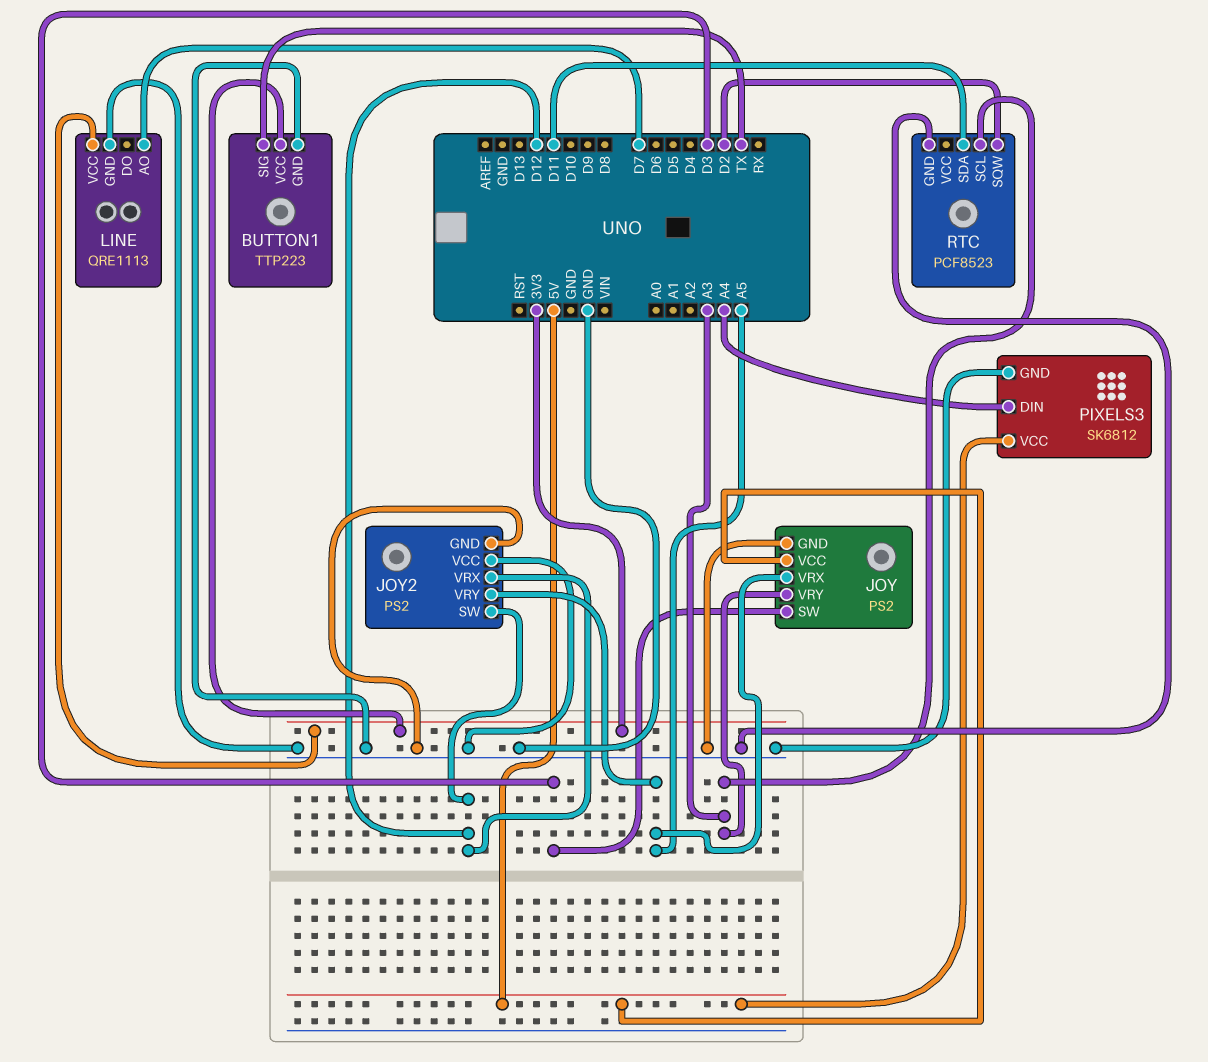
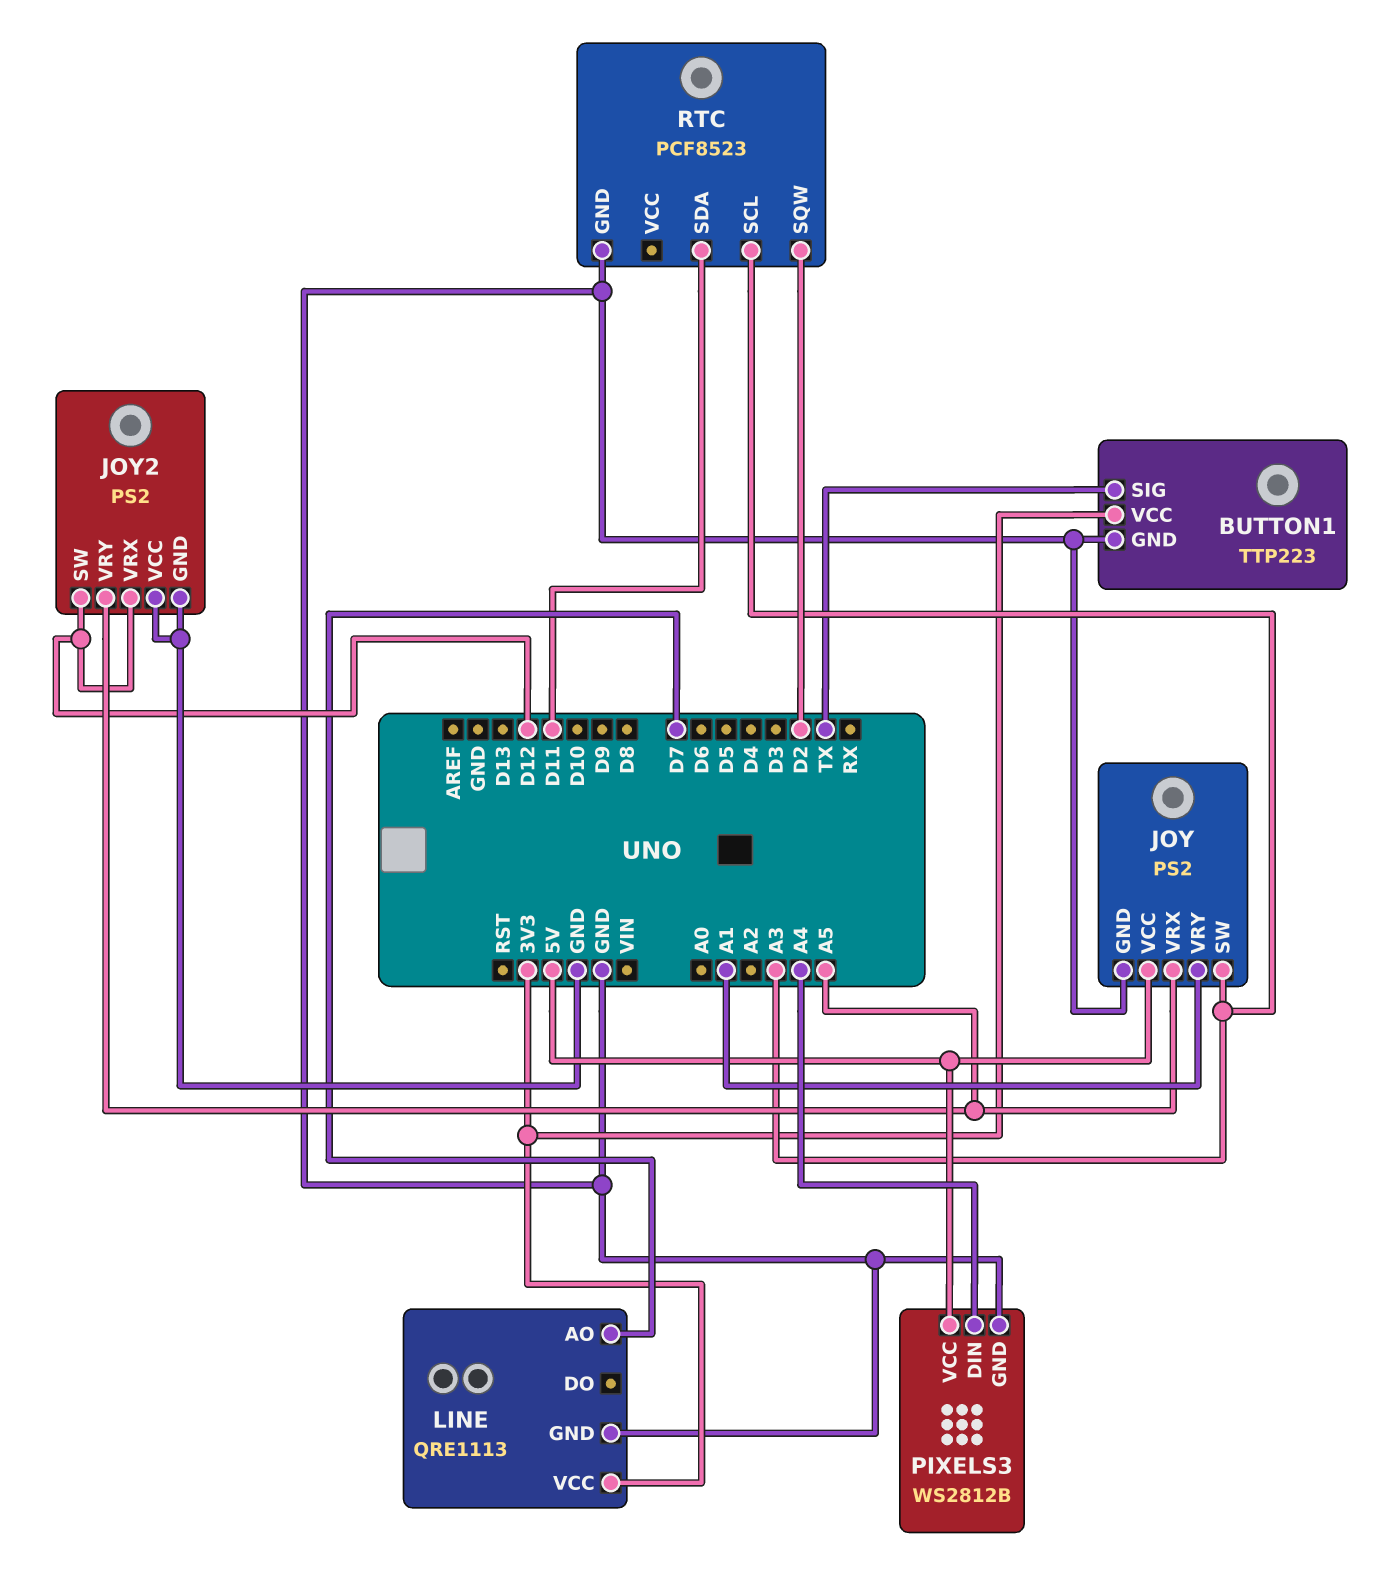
JOY pin SW: D3 -> A3
JOY pin VRY: A3 -> A1
PIXELS3: SK6812 -> WS2812B

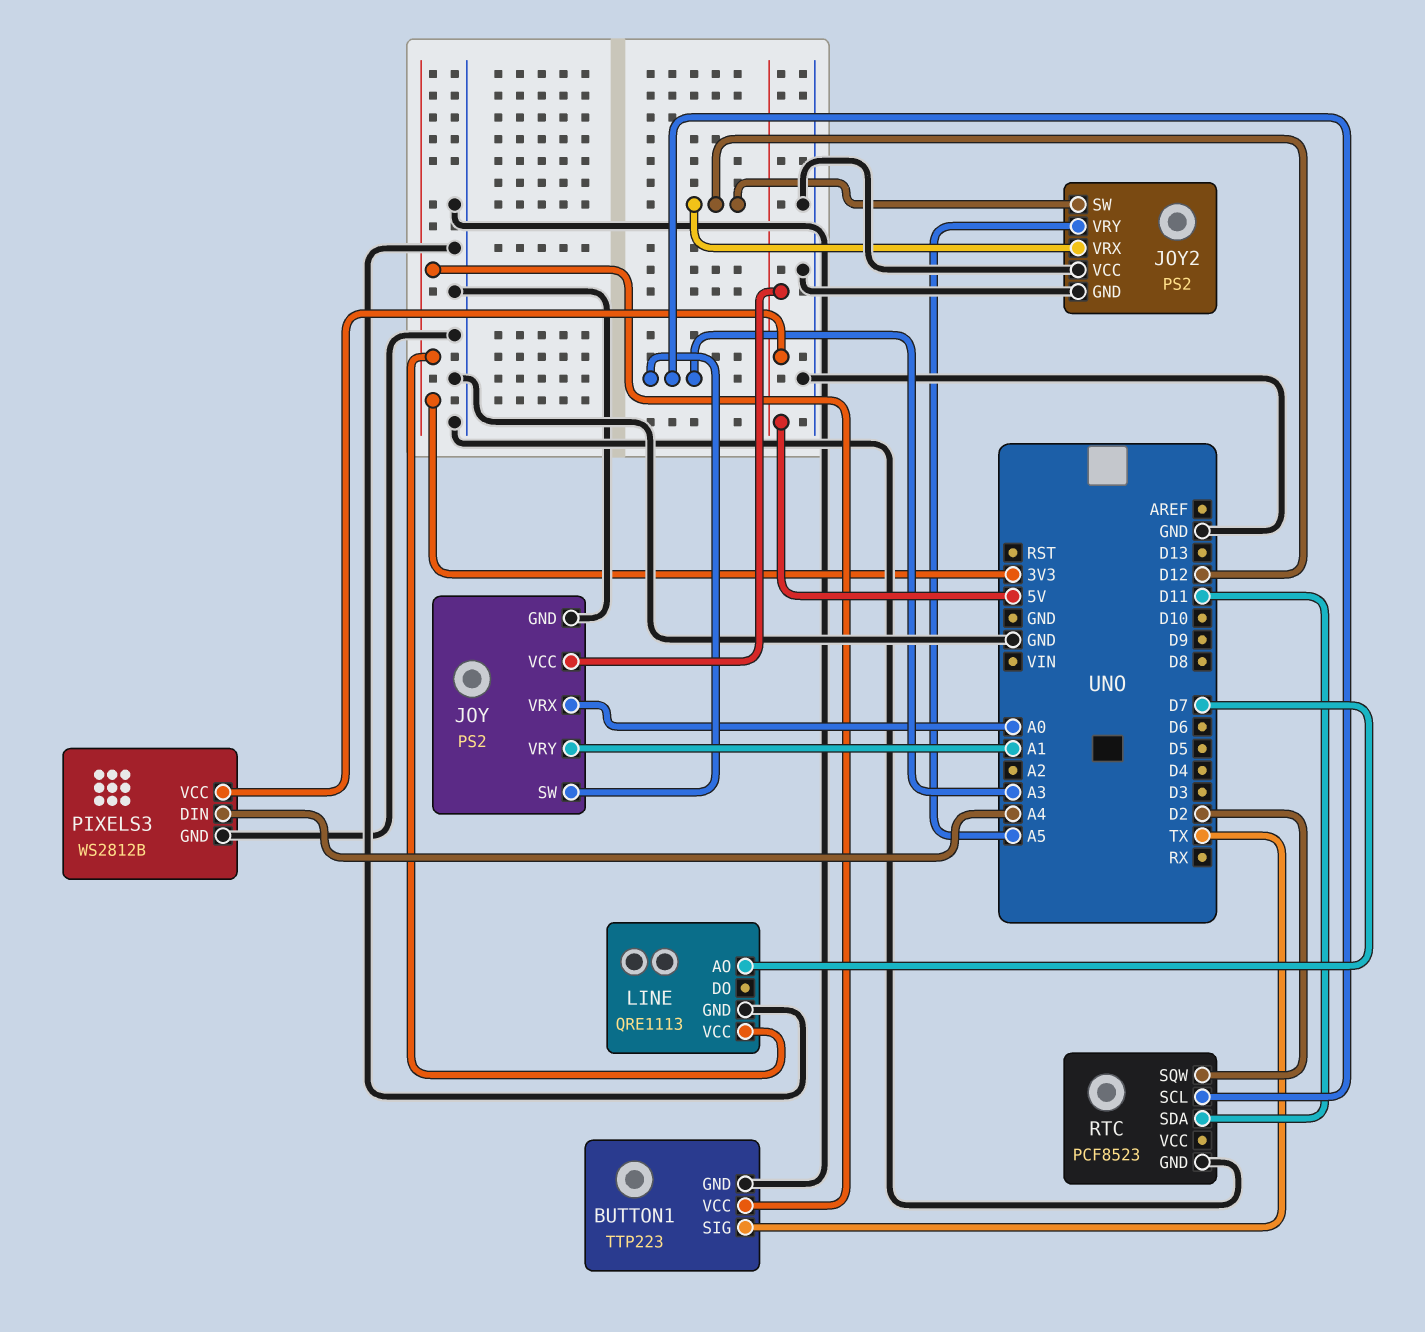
JOY pin VRX: A5 -> A0

